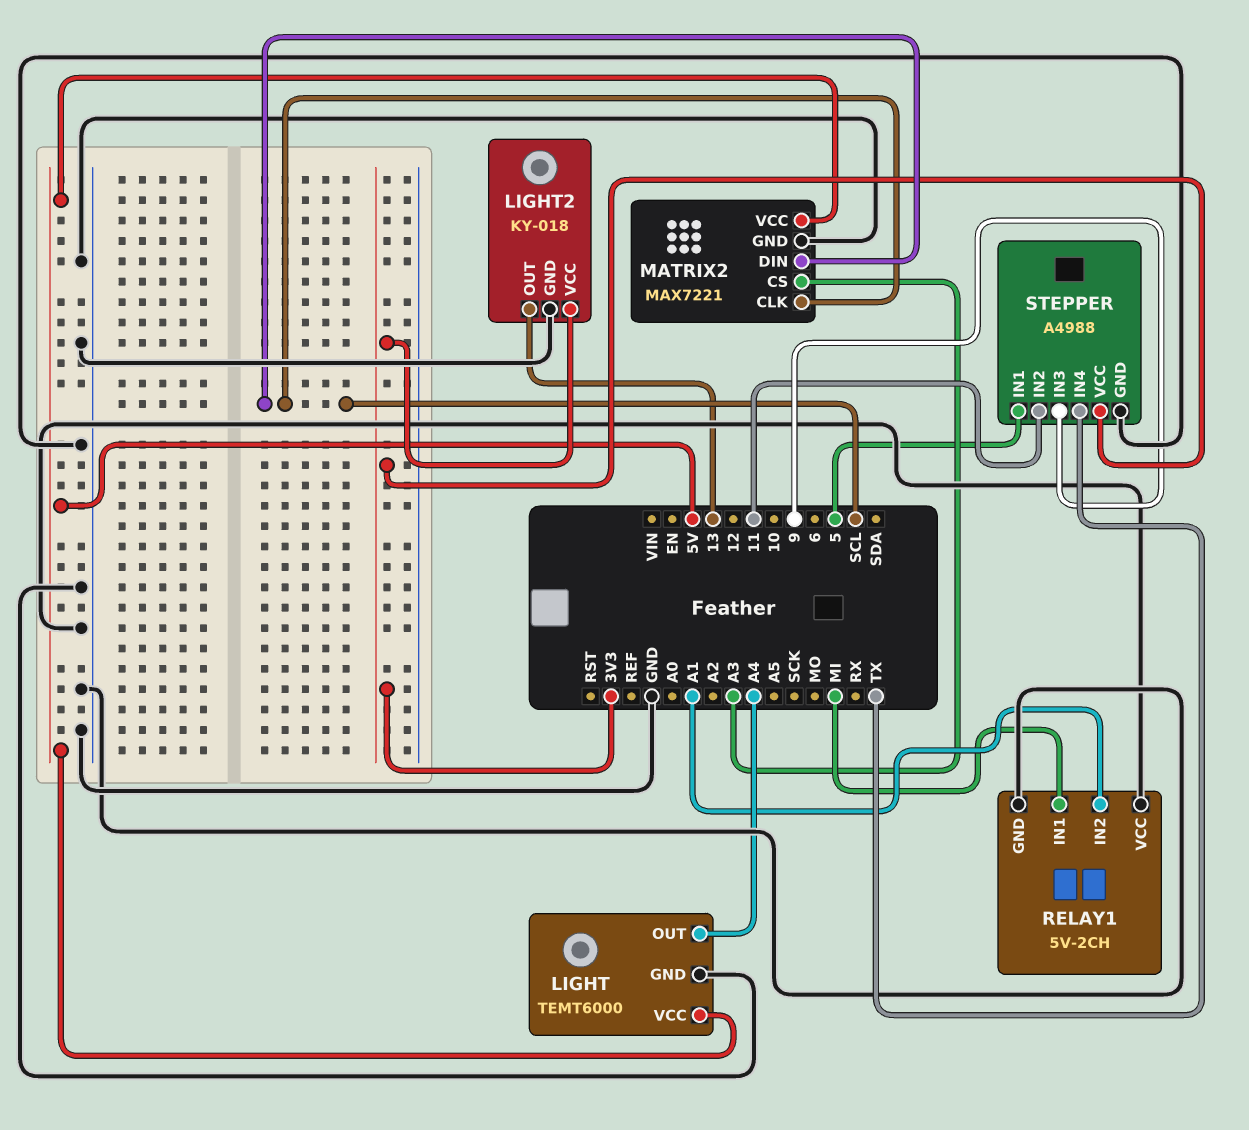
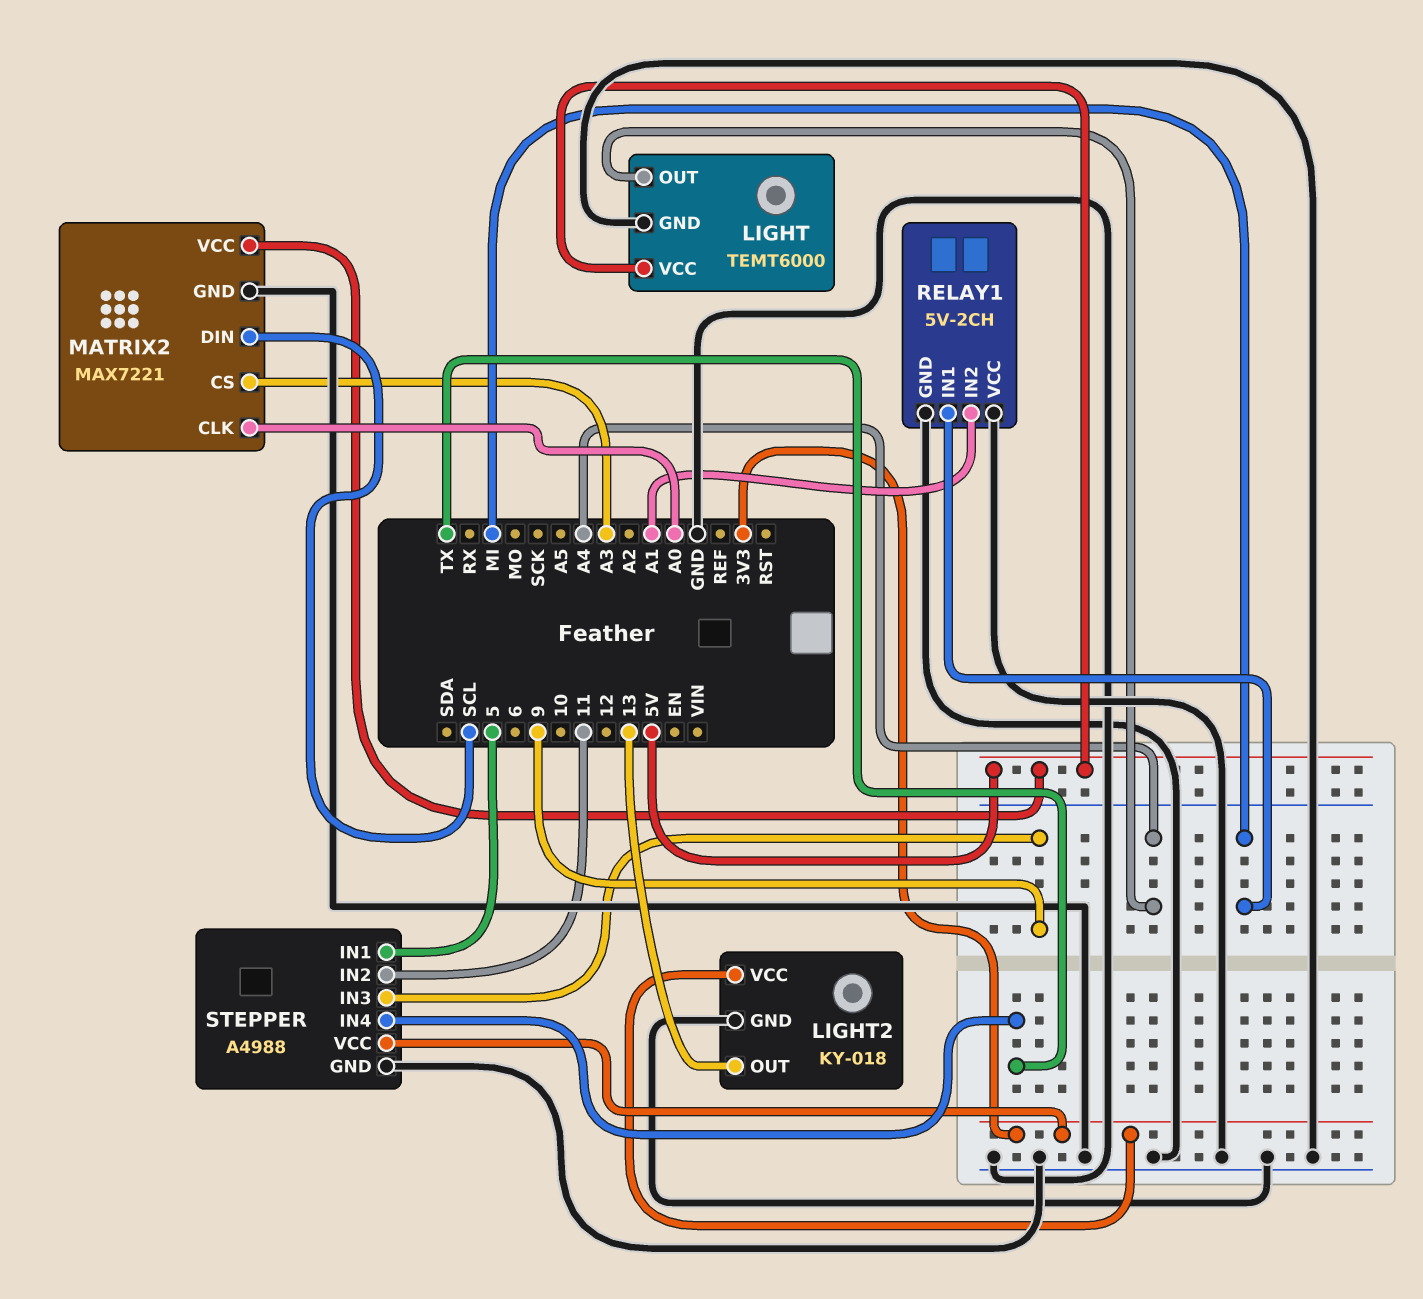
MATRIX2 pin CLK: SCL -> A0

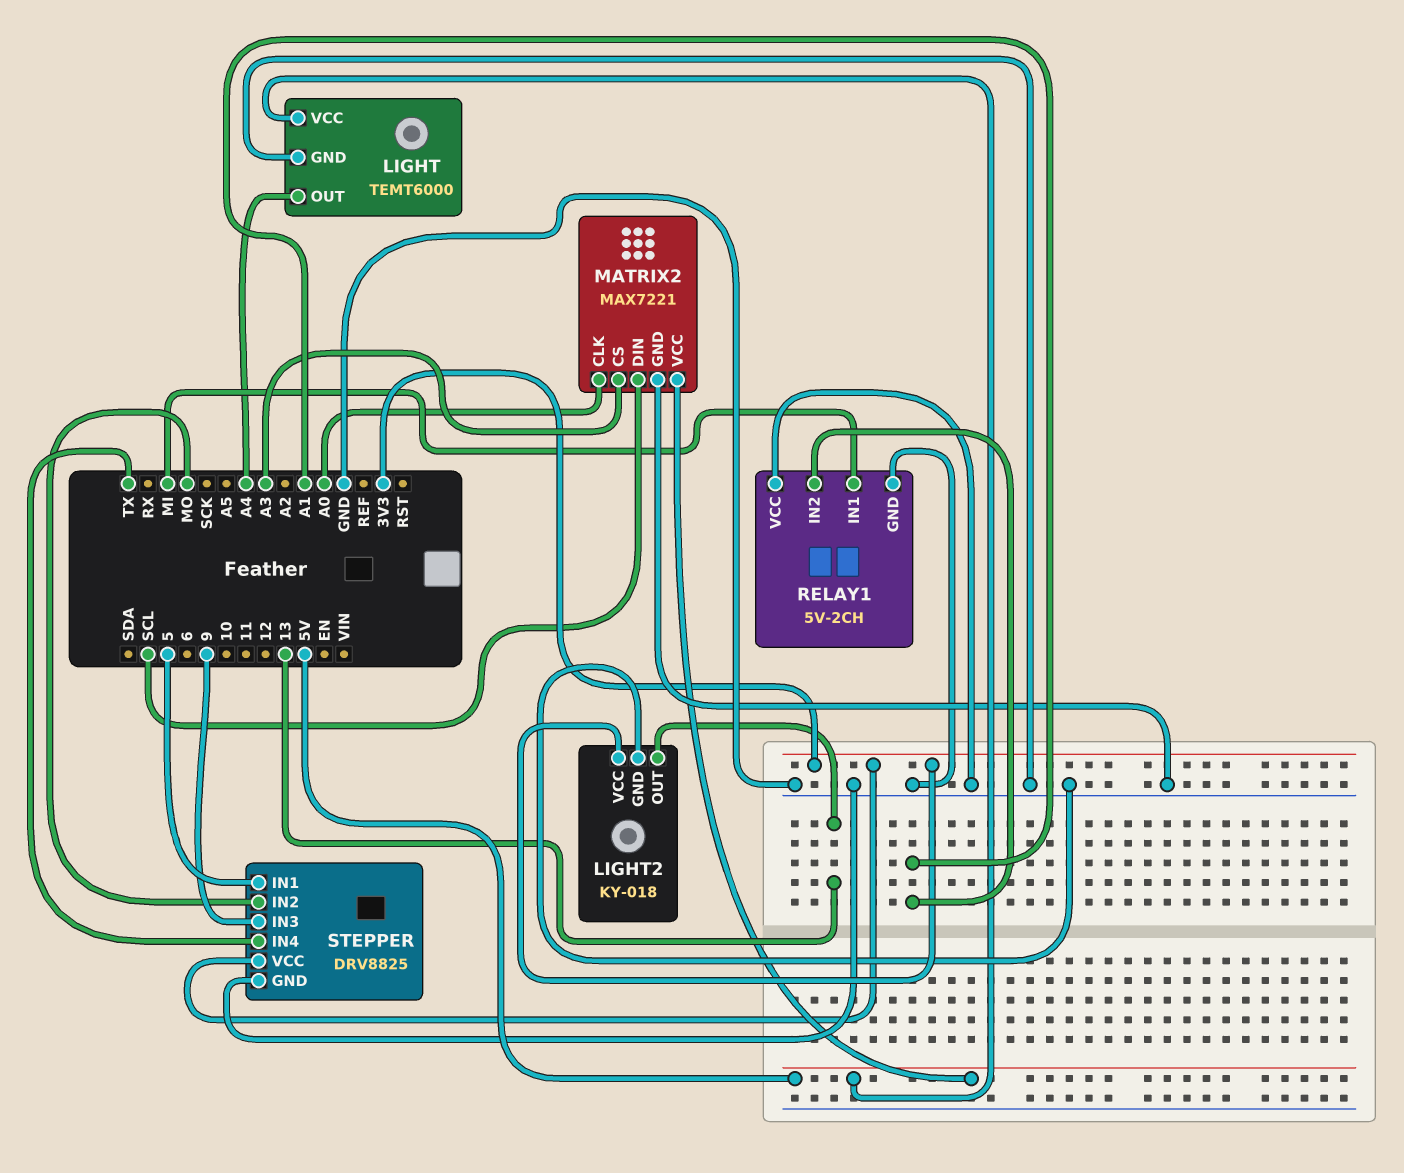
STEPPER: A4988 -> DRV8825
STEPPER pin IN2: 11 -> MO

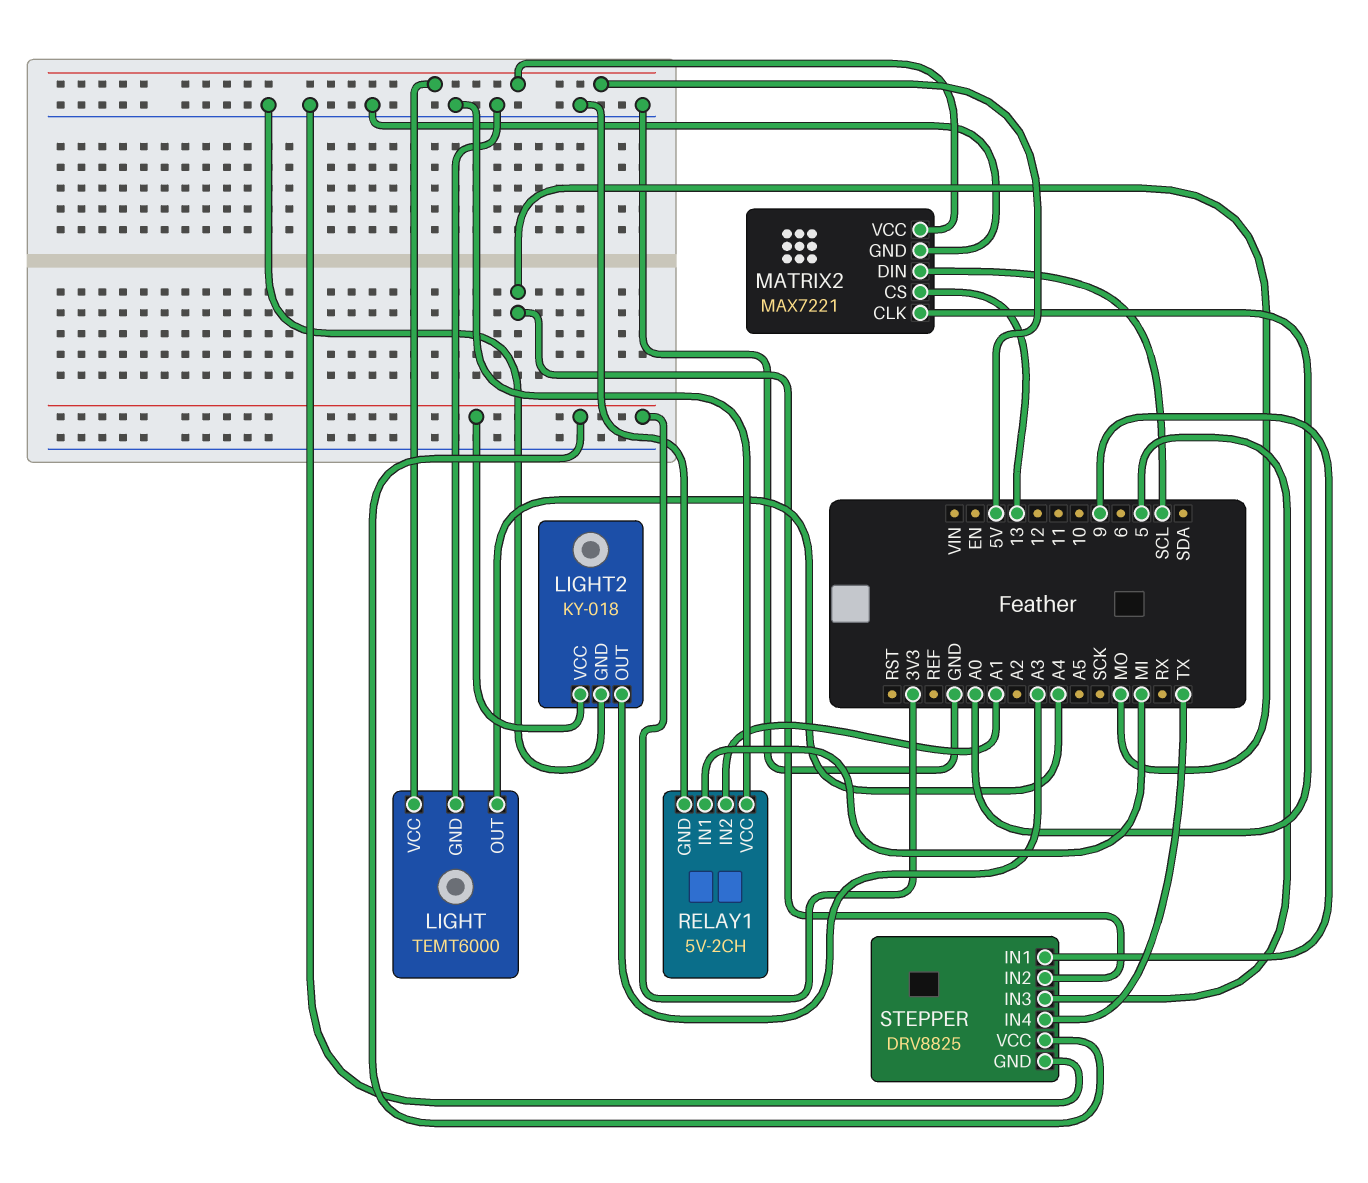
LIGHT2 pin OUT: 13 -> A3
MATRIX2 pin CS: A3 -> 13
STEPPER pin IN1: 5 -> 9
STEPPER pin IN3: 9 -> 5

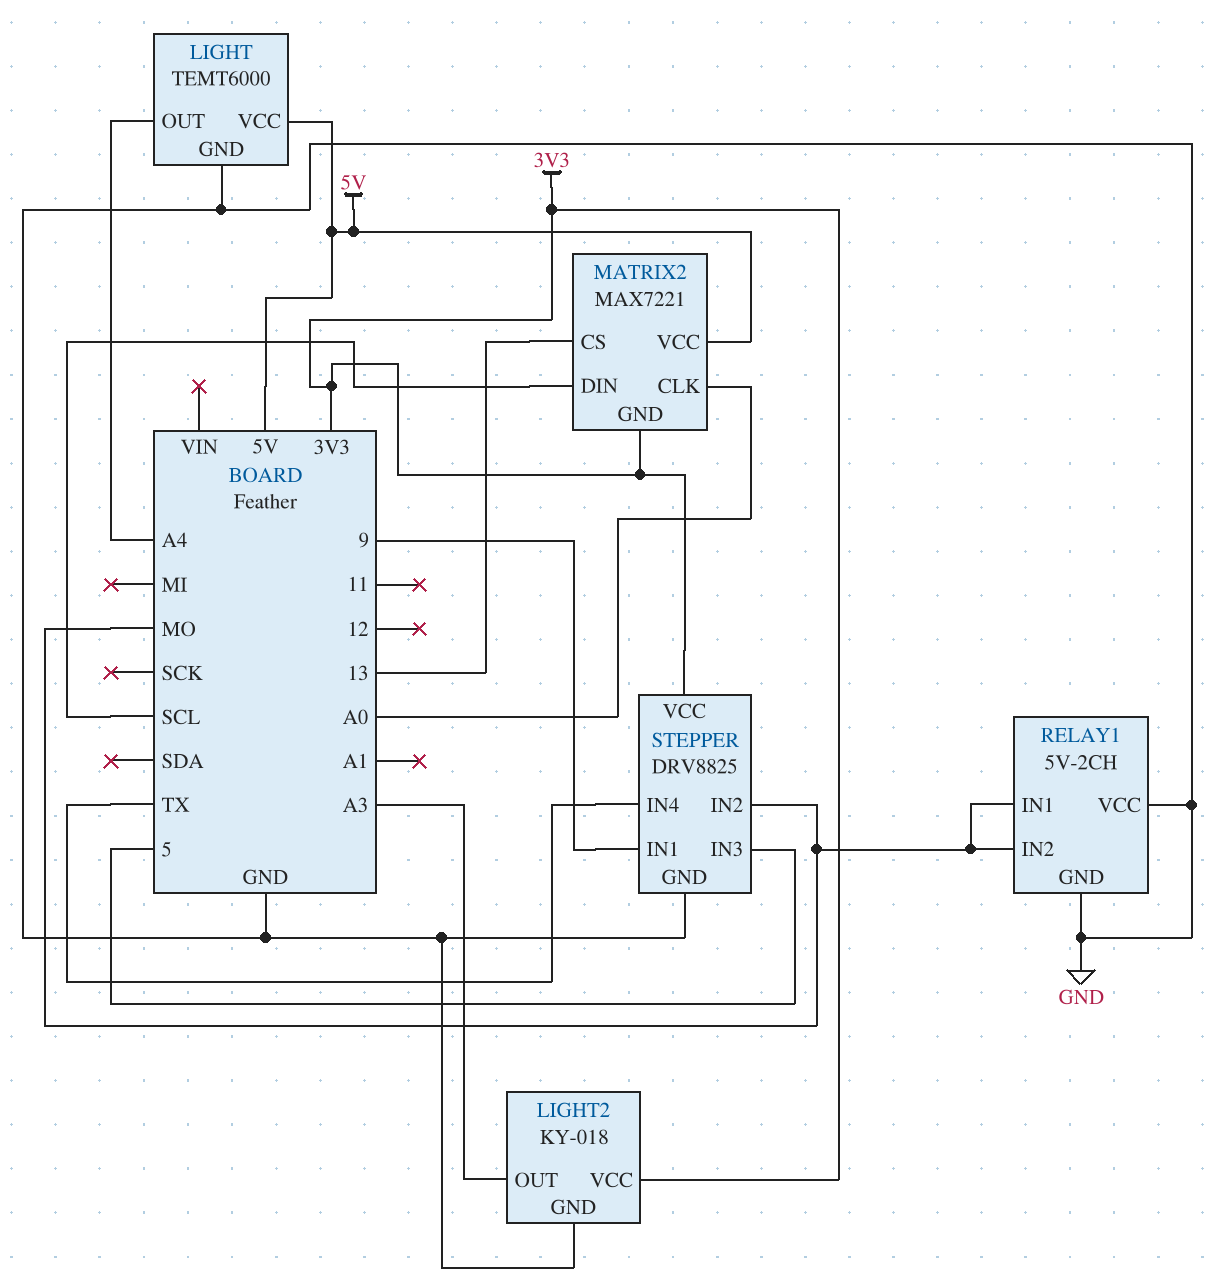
MATRIX2 pin GND: GND -> 3V3
RELAY1 pin IN1: MI -> MO
RELAY1 pin IN2: A1 -> MO

